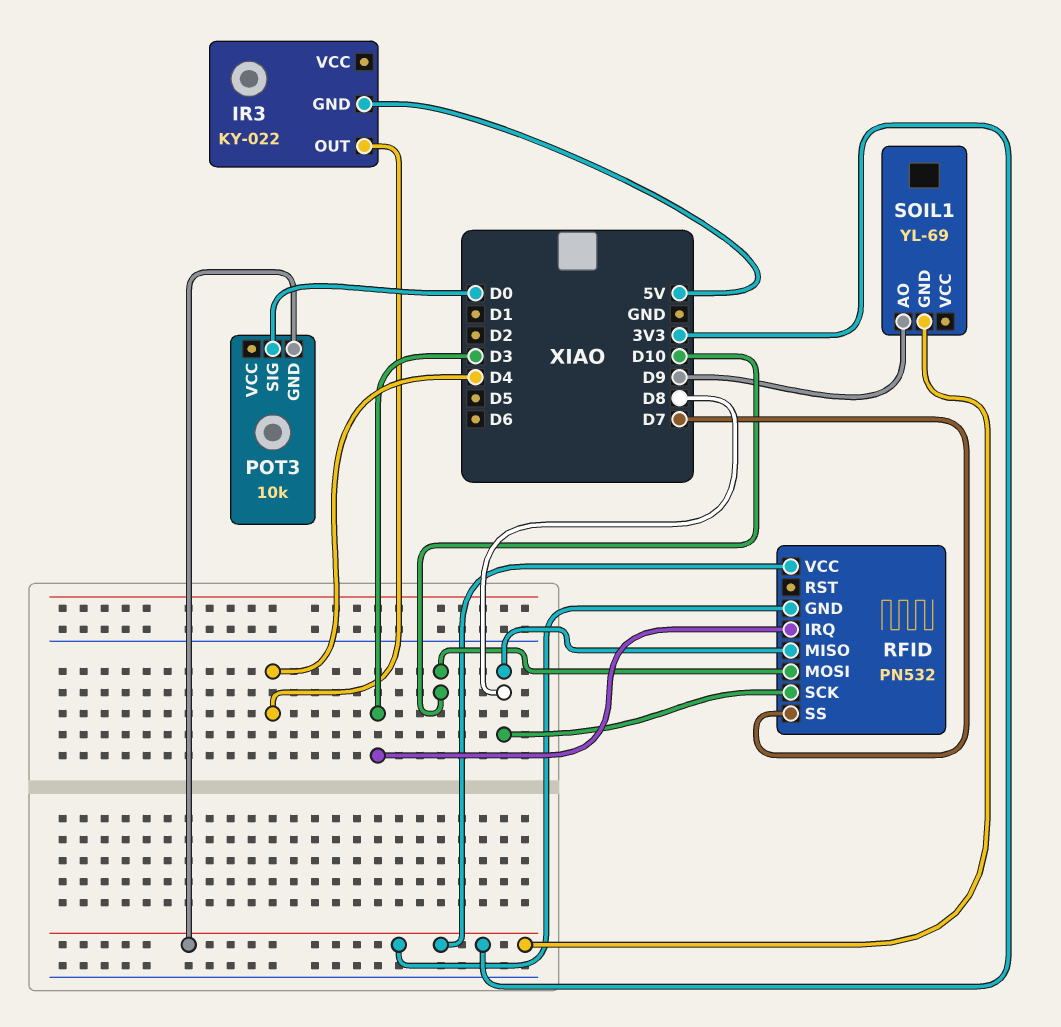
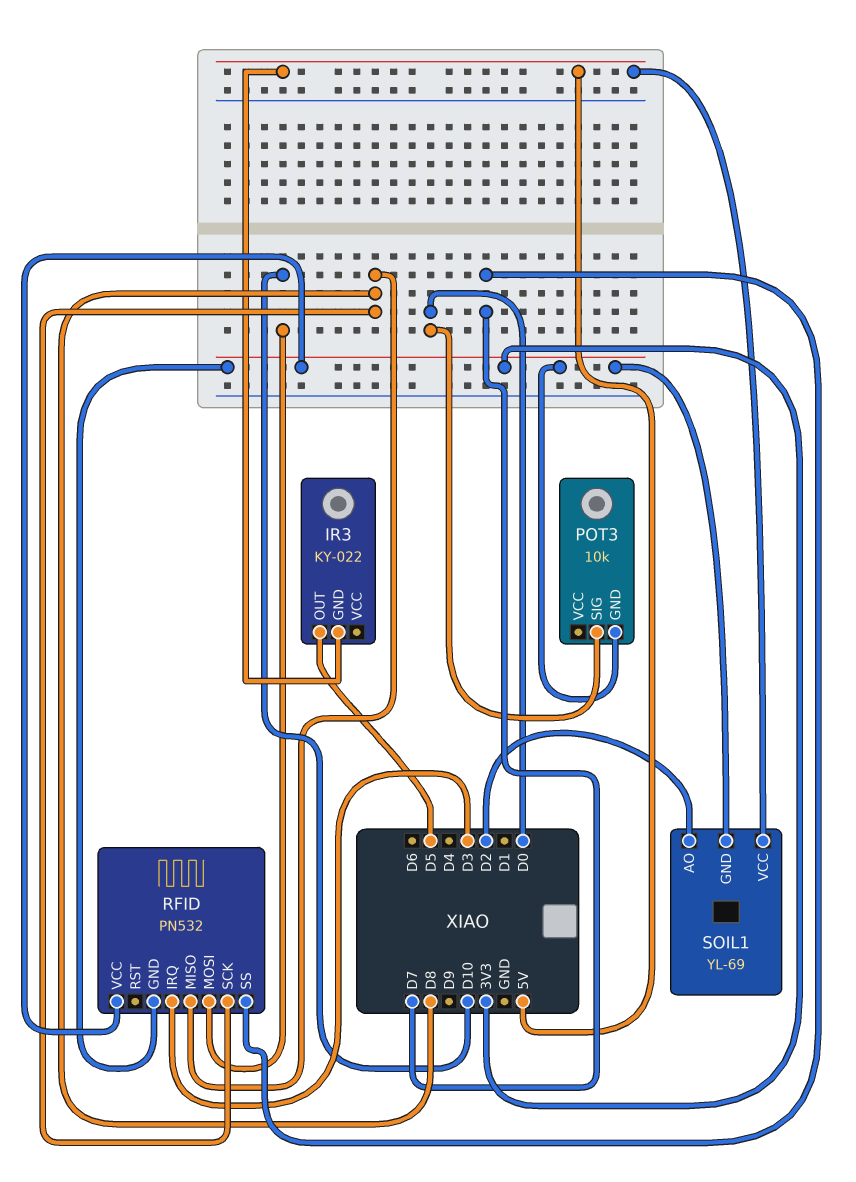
IR3 pin OUT: D4 -> D5
SOIL1 pin AO: D9 -> D2
SOIL1 pin VCC: none -> 5V

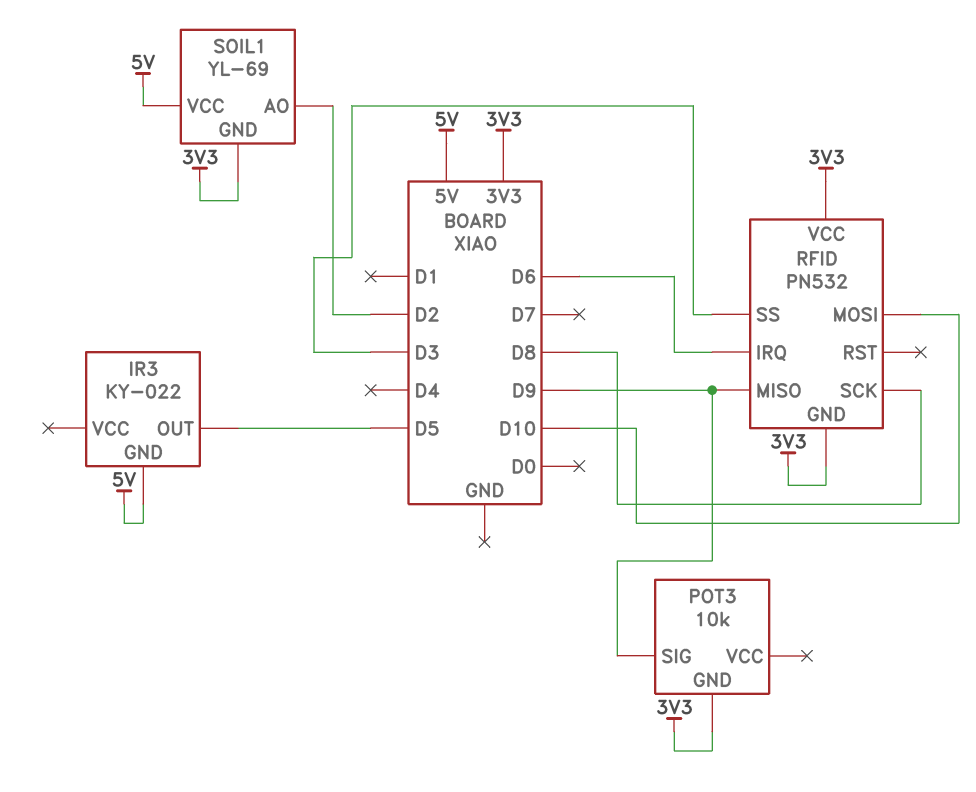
POT3 pin SIG: D0 -> D9
RFID pin IRQ: D3 -> D6
RFID pin MISO: D8 -> D9
RFID pin SS: D7 -> D3

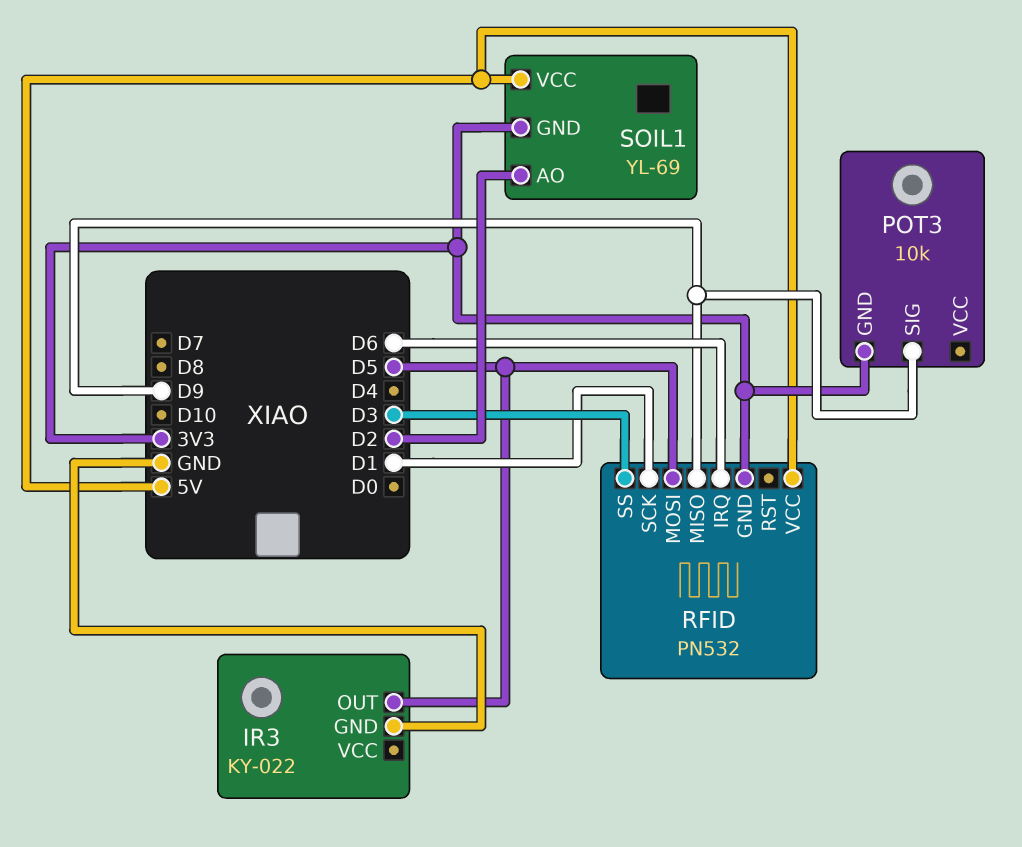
IR3 pin GND: 5V -> GND
RFID pin MOSI: D10 -> D5
RFID pin SCK: D8 -> D1
RFID pin VCC: 3V3 -> 5V

